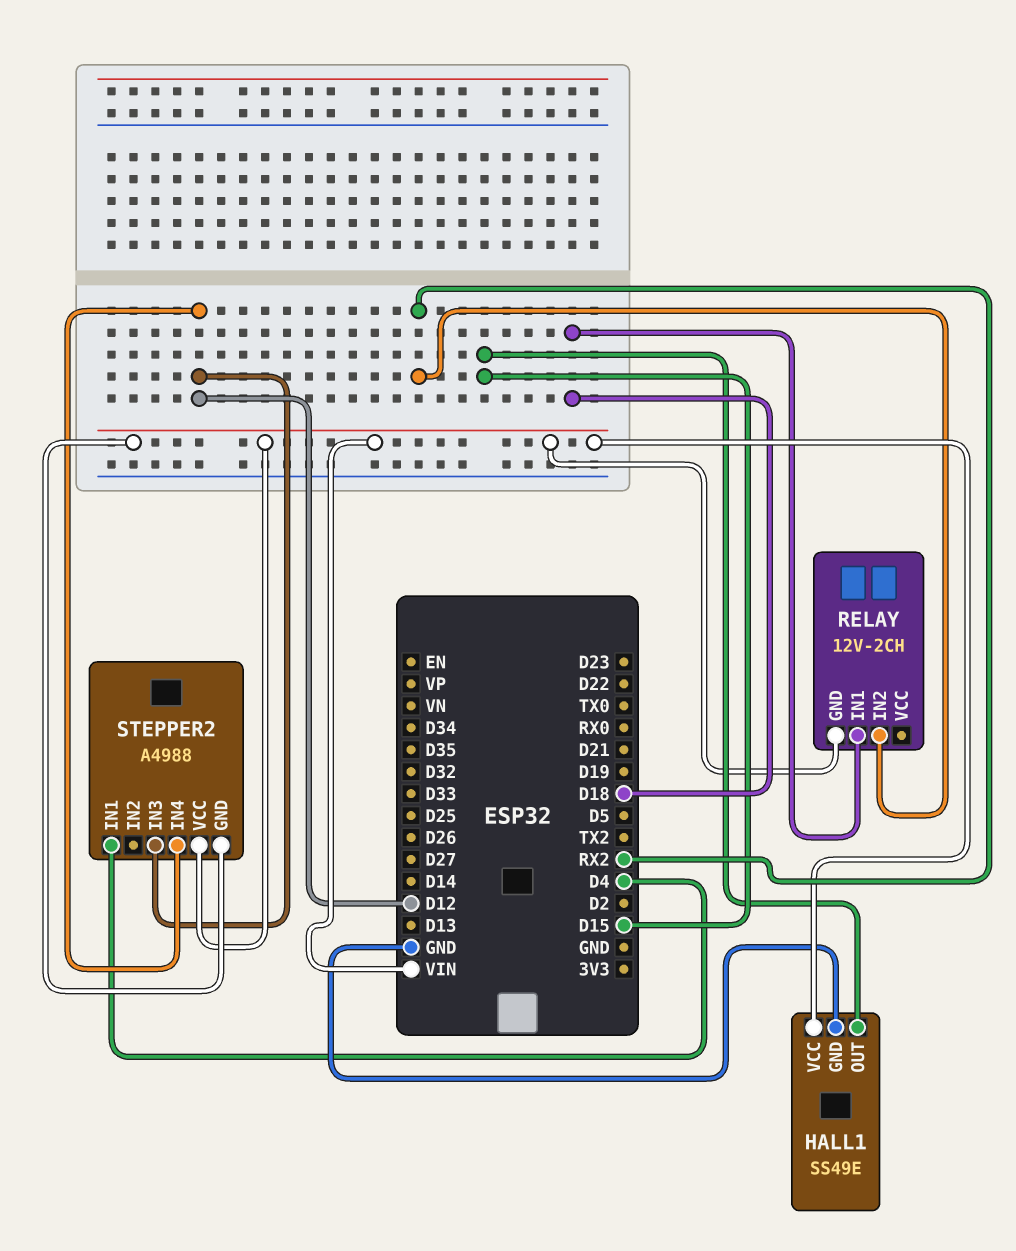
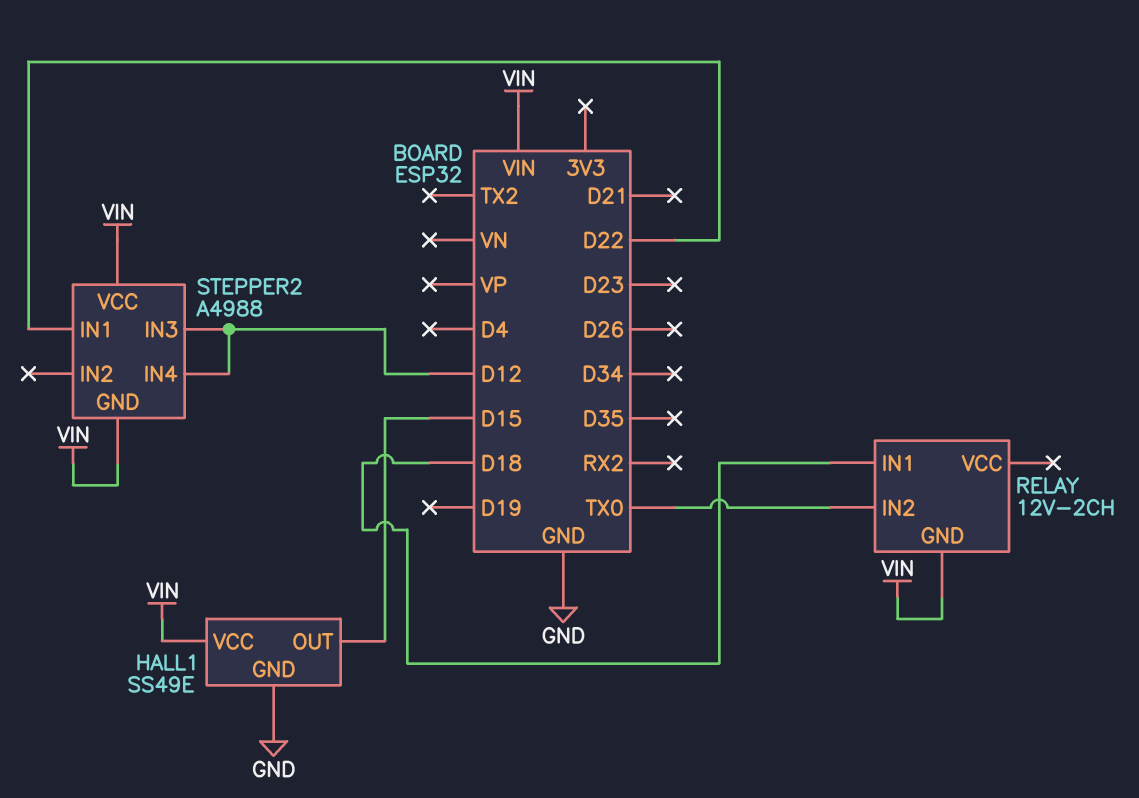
RELAY pin IN2: RX2 -> TX0
STEPPER2 pin IN1: D4 -> D22

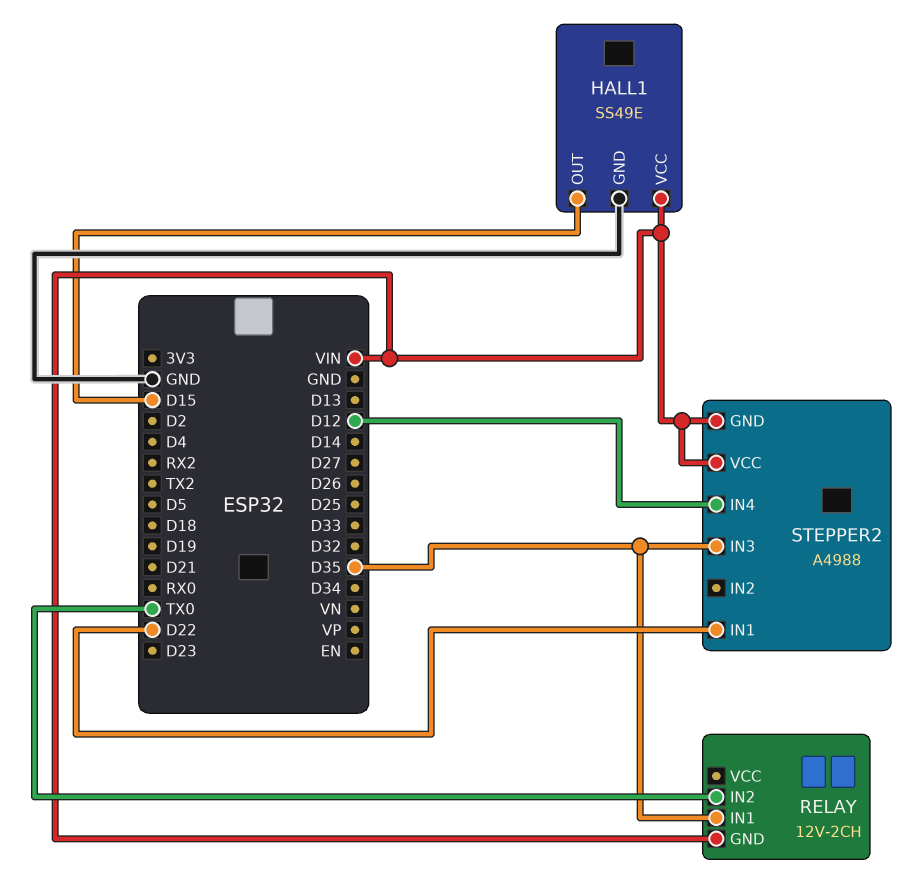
RELAY pin IN1: D18 -> D35
STEPPER2 pin IN3: D12 -> D35

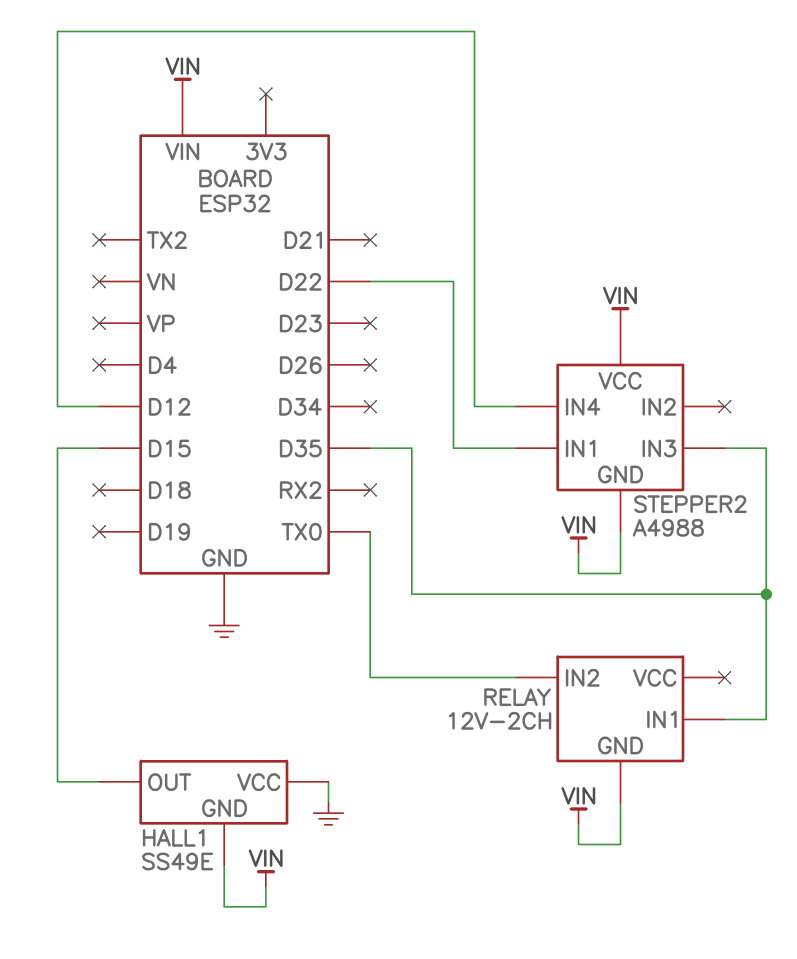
HALL1 pin GND: GND -> VIN
HALL1 pin VCC: VIN -> GND

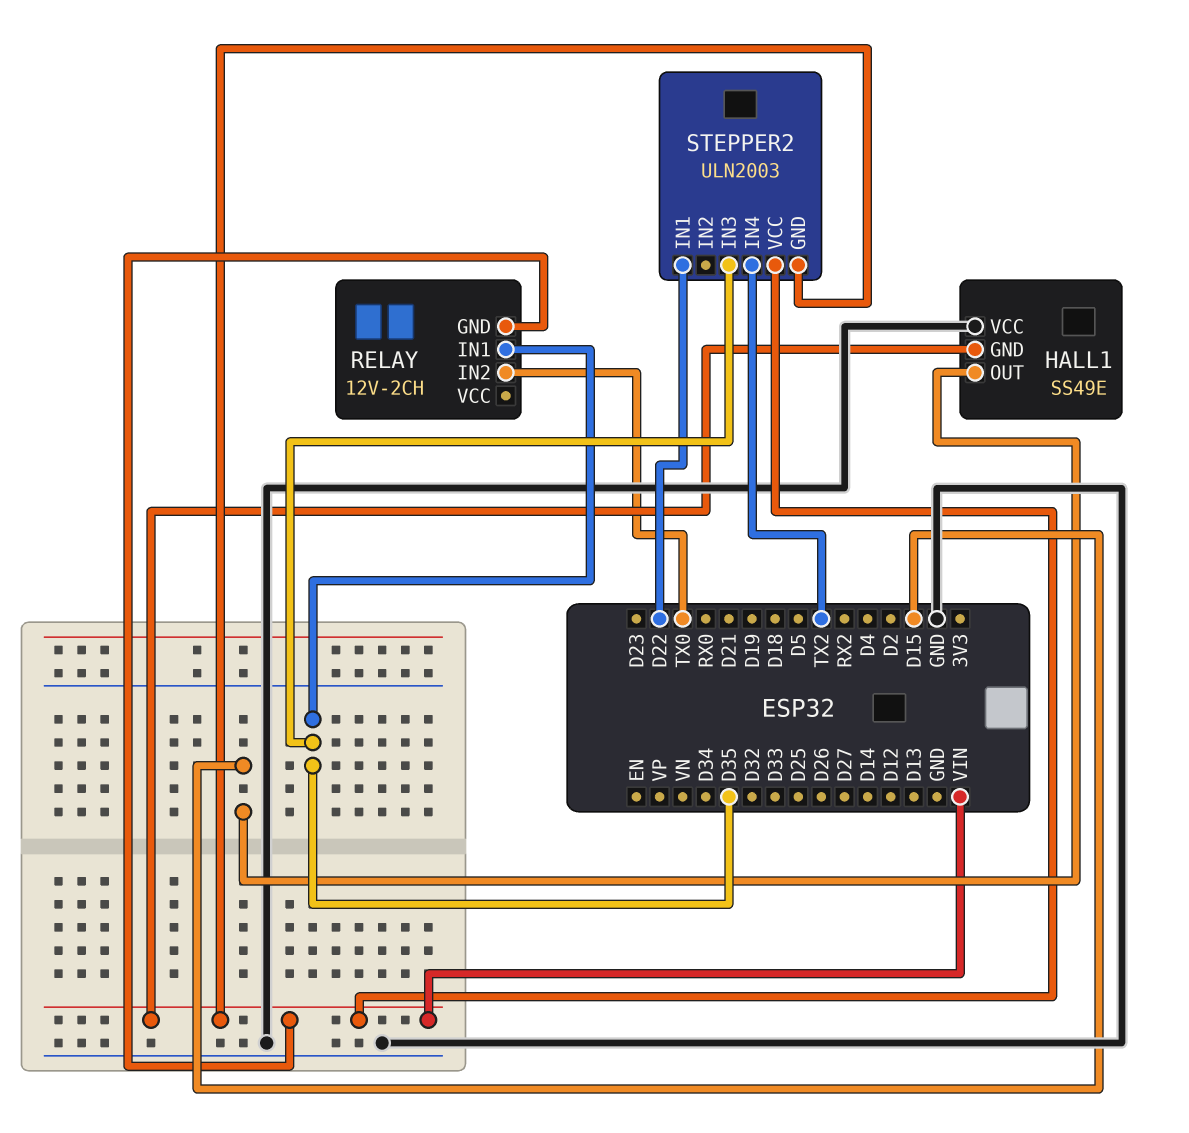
STEPPER2: A4988 -> ULN2003
STEPPER2 pin IN4: D12 -> TX2

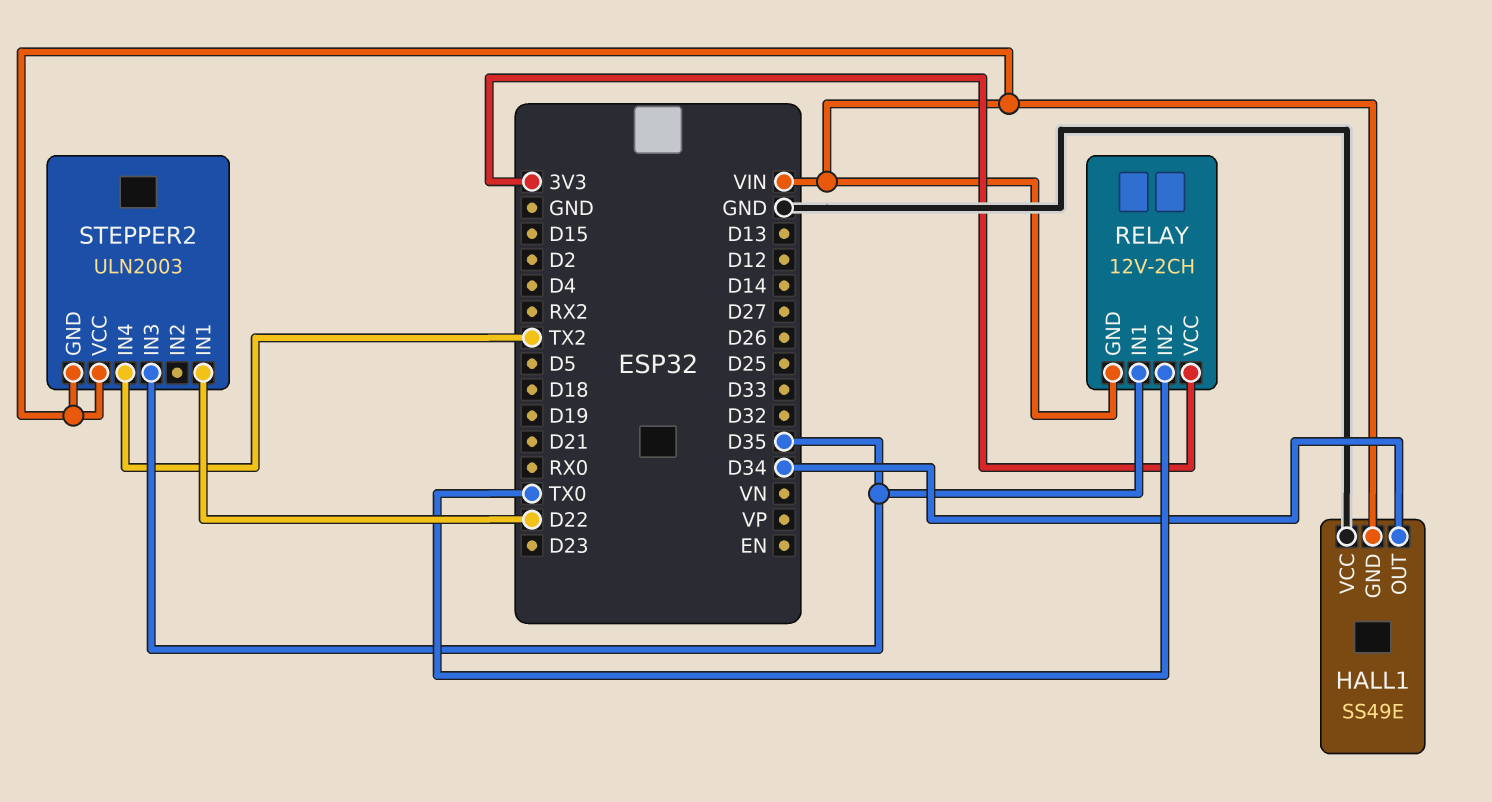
HALL1 pin OUT: D15 -> D34
RELAY pin VCC: none -> 3V3

